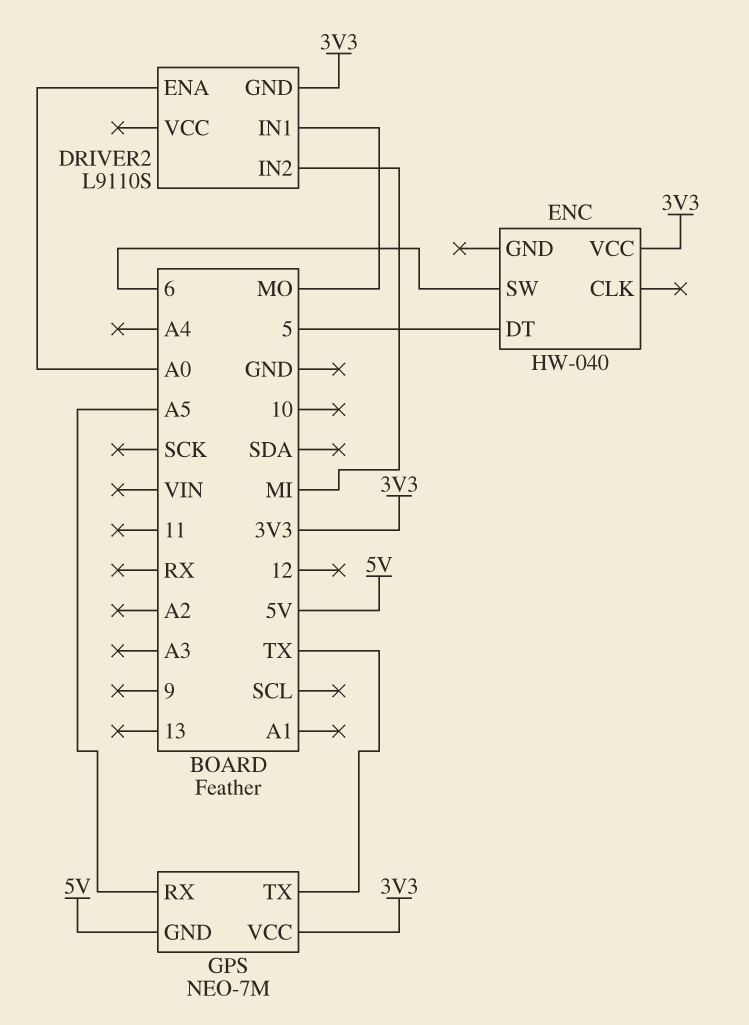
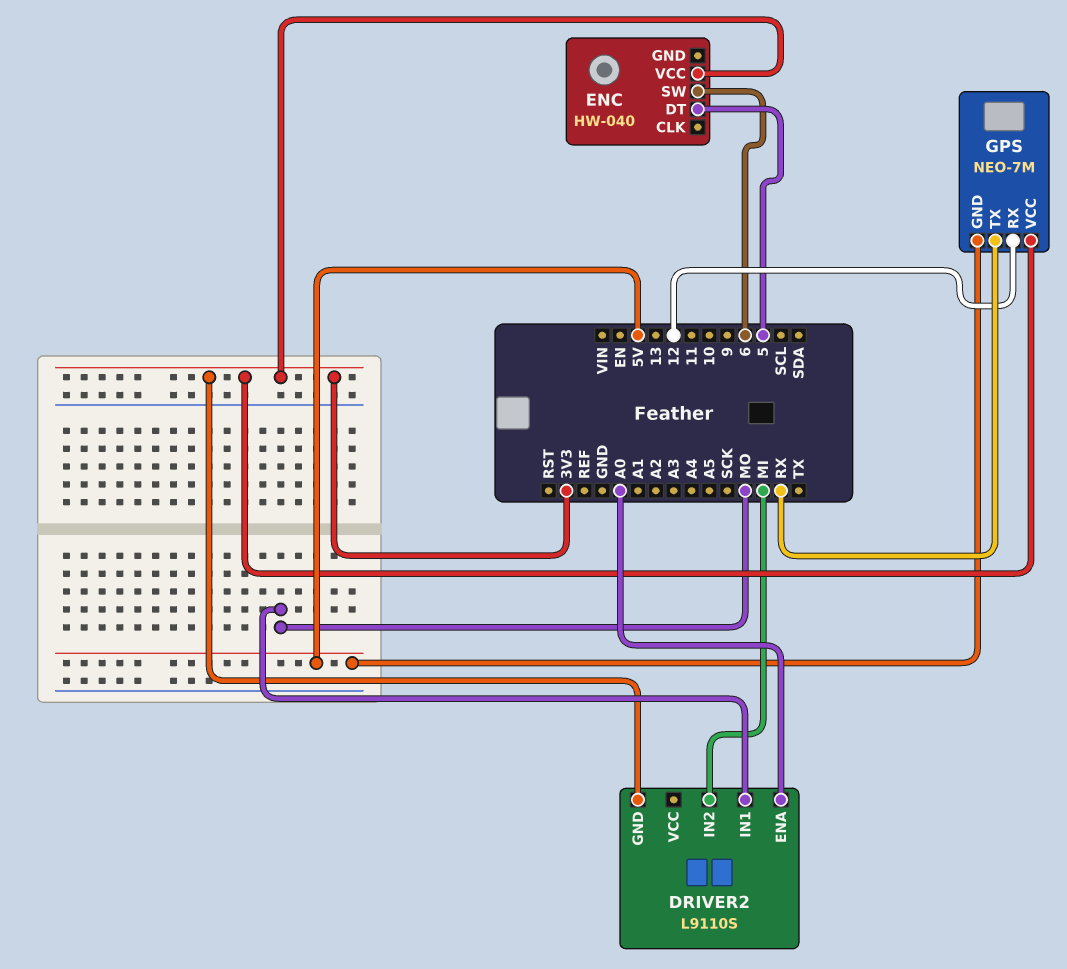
GPS pin RX: A5 -> 12
GPS pin TX: TX -> RX

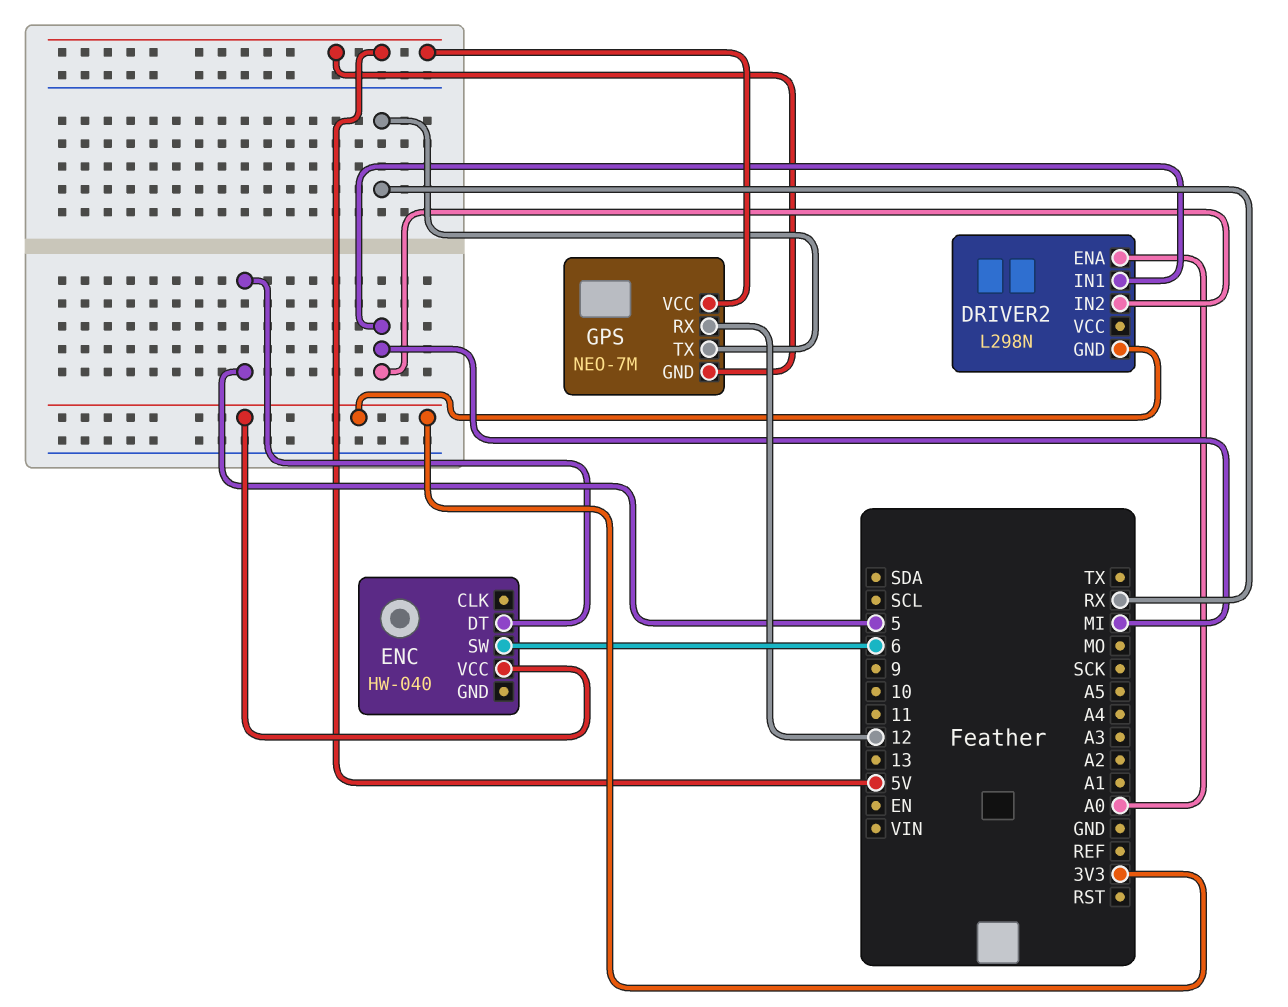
DRIVER2: L9110S -> L298N
DRIVER2 pin IN1: MO -> MI
GPS pin VCC: 3V3 -> 5V

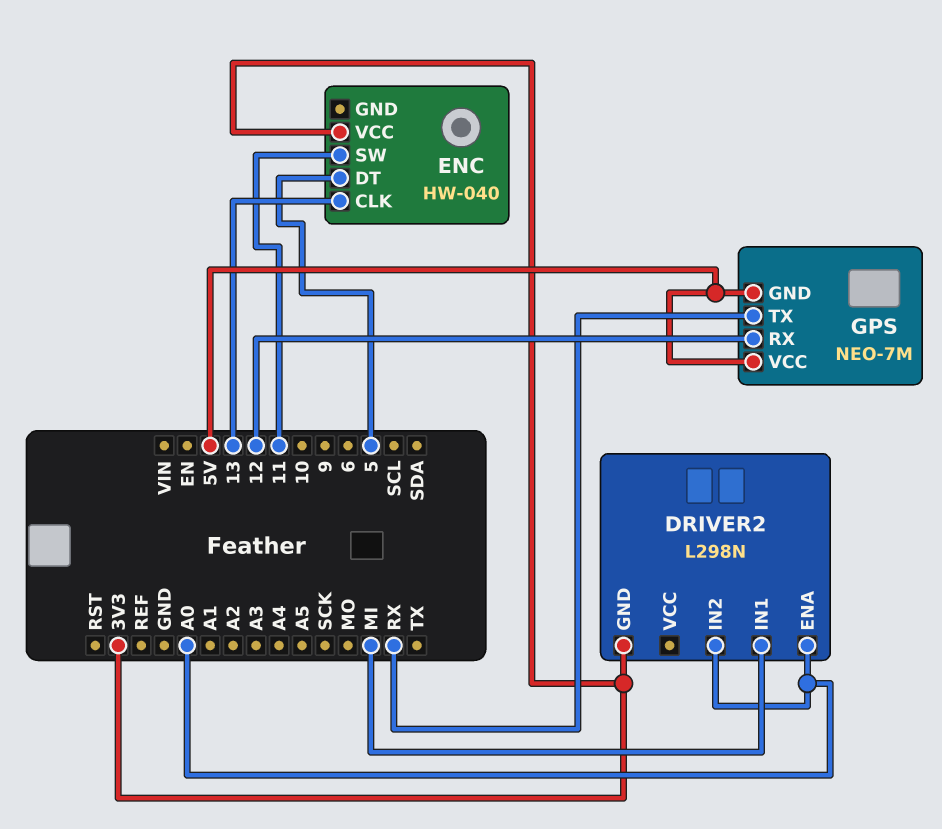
DRIVER2 pin IN2: MI -> A0
ENC pin CLK: none -> 13
ENC pin SW: 6 -> 11

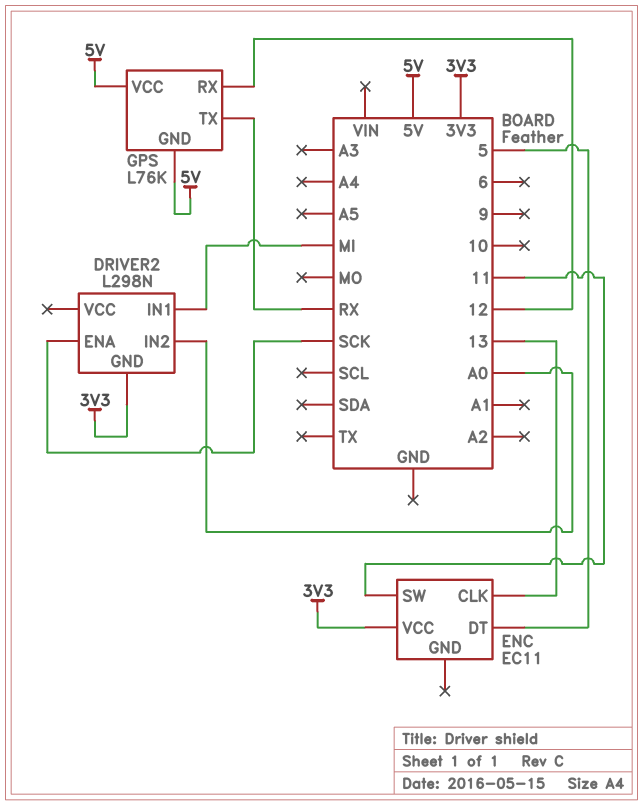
DRIVER2 pin ENA: A0 -> SCK
ENC: HW-040 -> EC11
GPS: NEO-7M -> L76K

